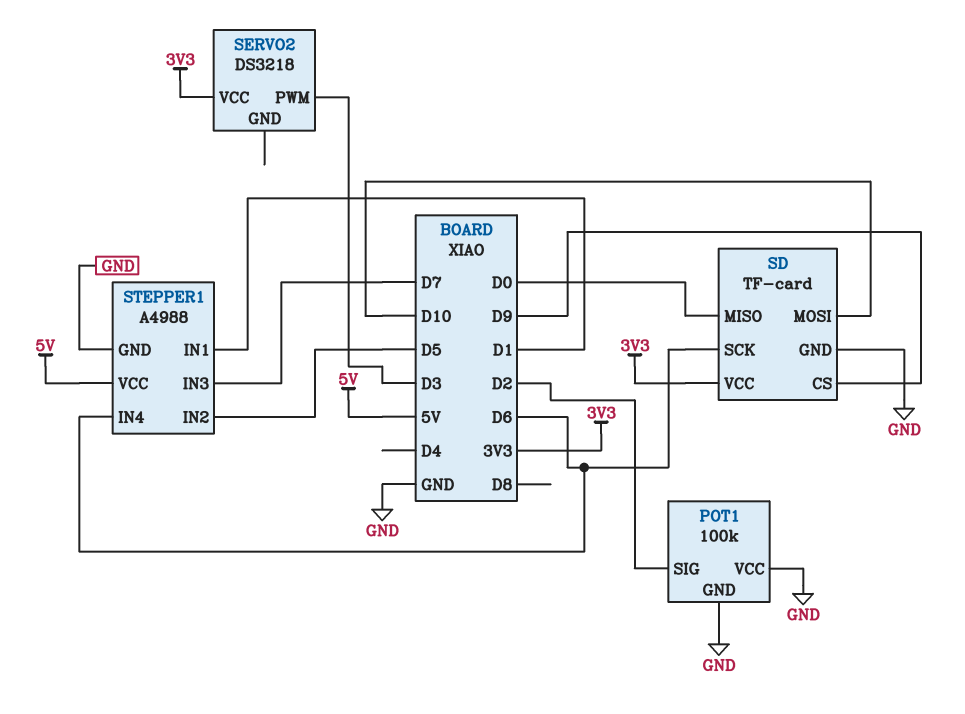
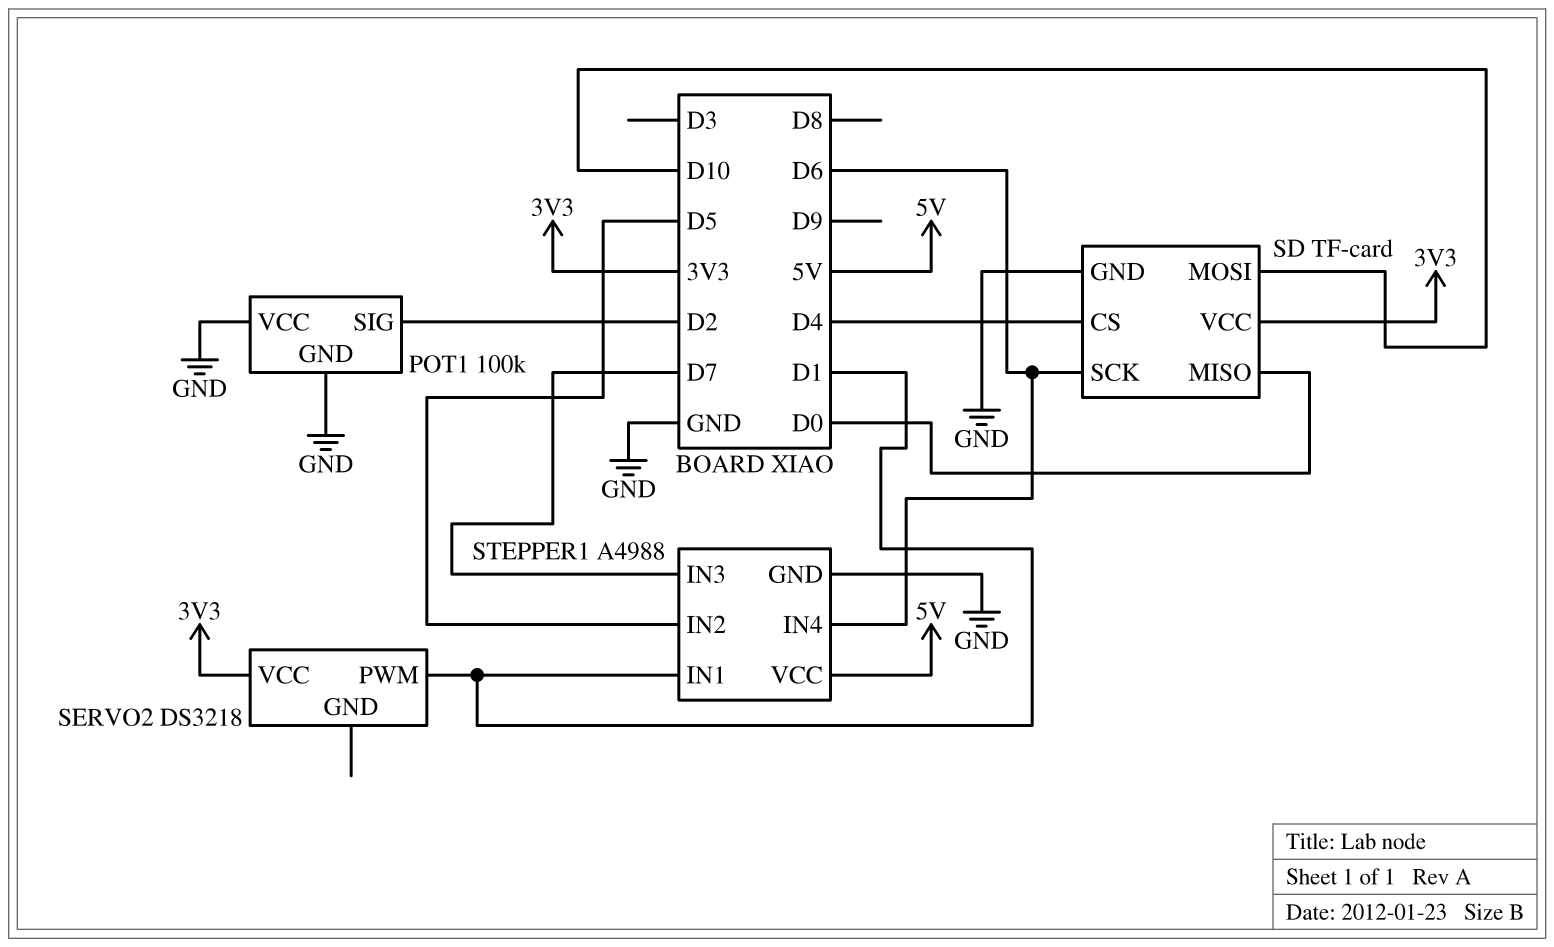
SD pin CS: D9 -> D4
SERVO2 pin PWM: D3 -> D1

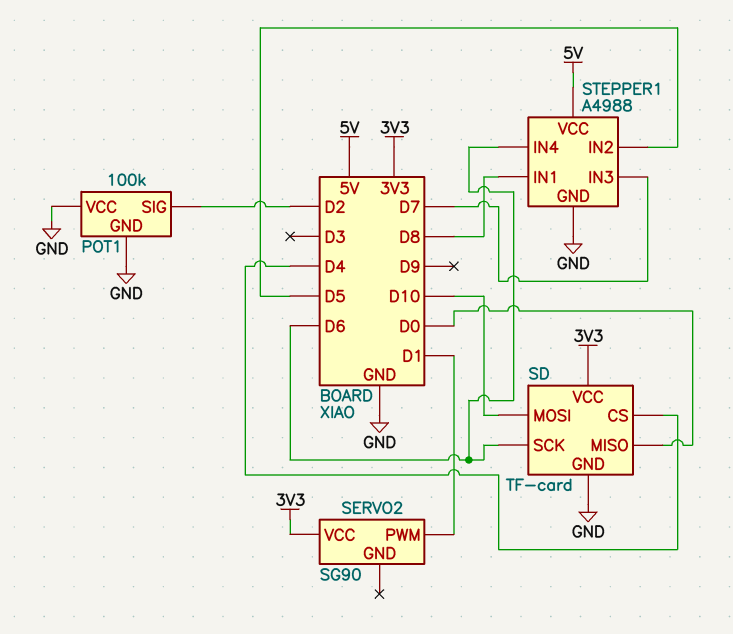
SERVO2: DS3218 -> SG90
STEPPER1 pin IN1: D1 -> D8

